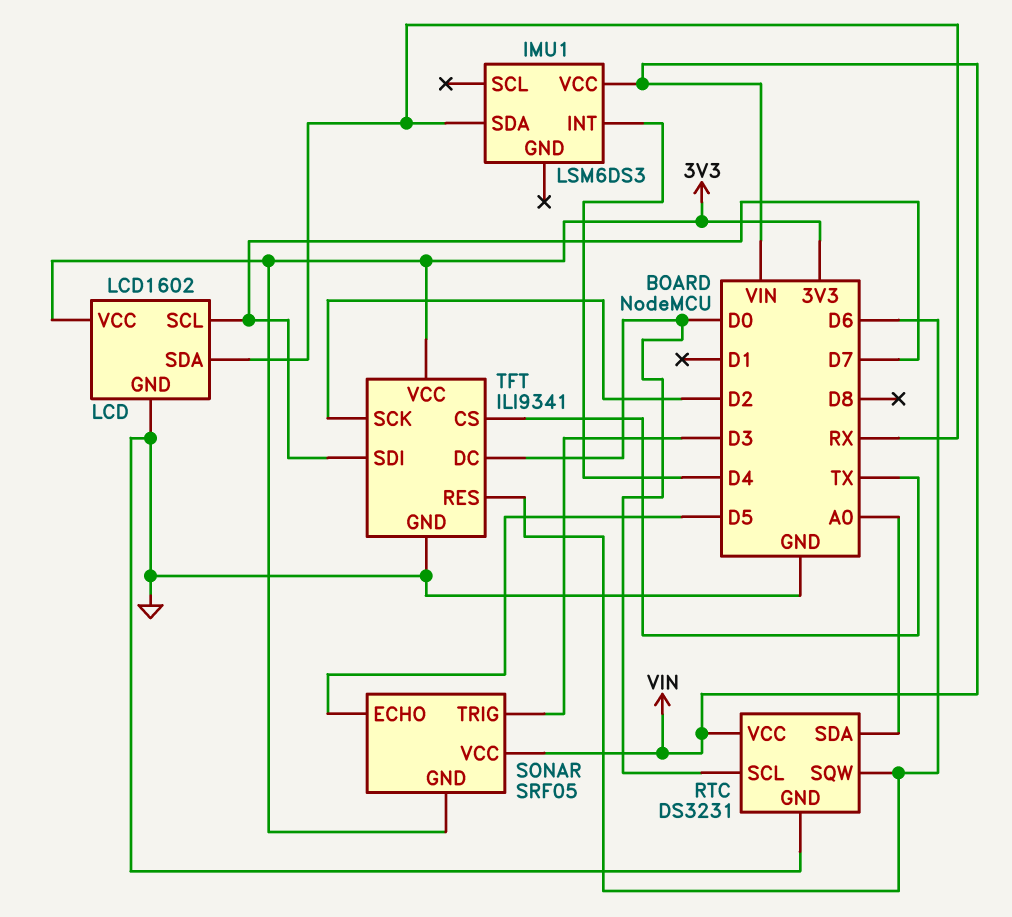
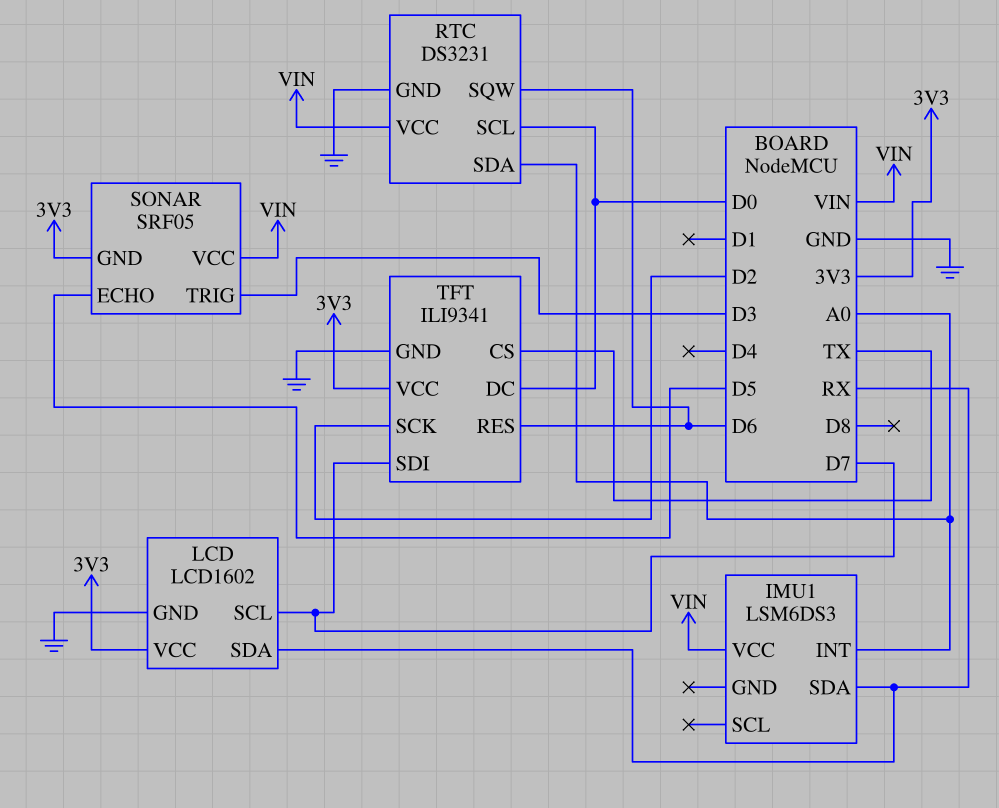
IMU1 pin INT: D4 -> A0

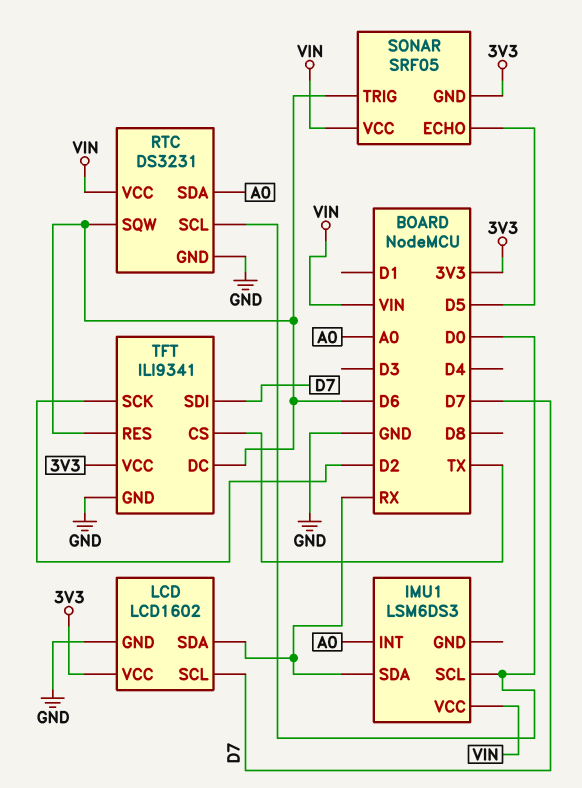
IMU1 pin SCL: none -> D0
SONAR pin TRIG: D3 -> D6
TFT pin DC: D0 -> D6

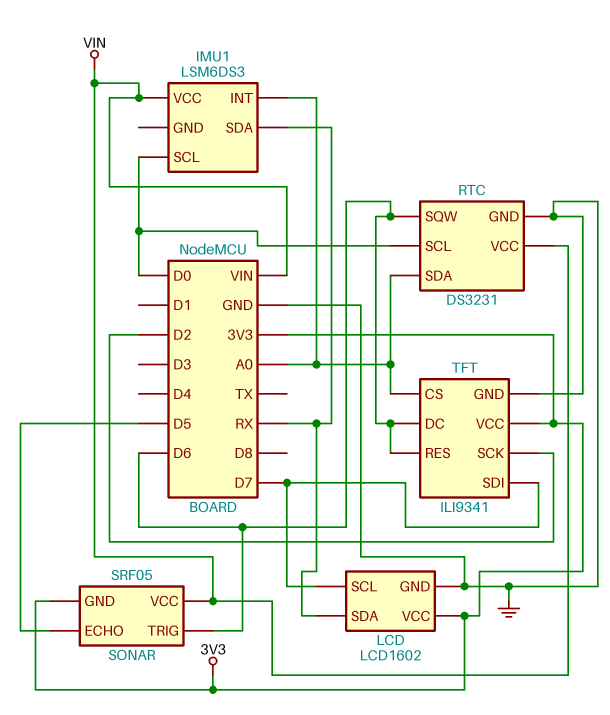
TFT pin CS: TX -> A0

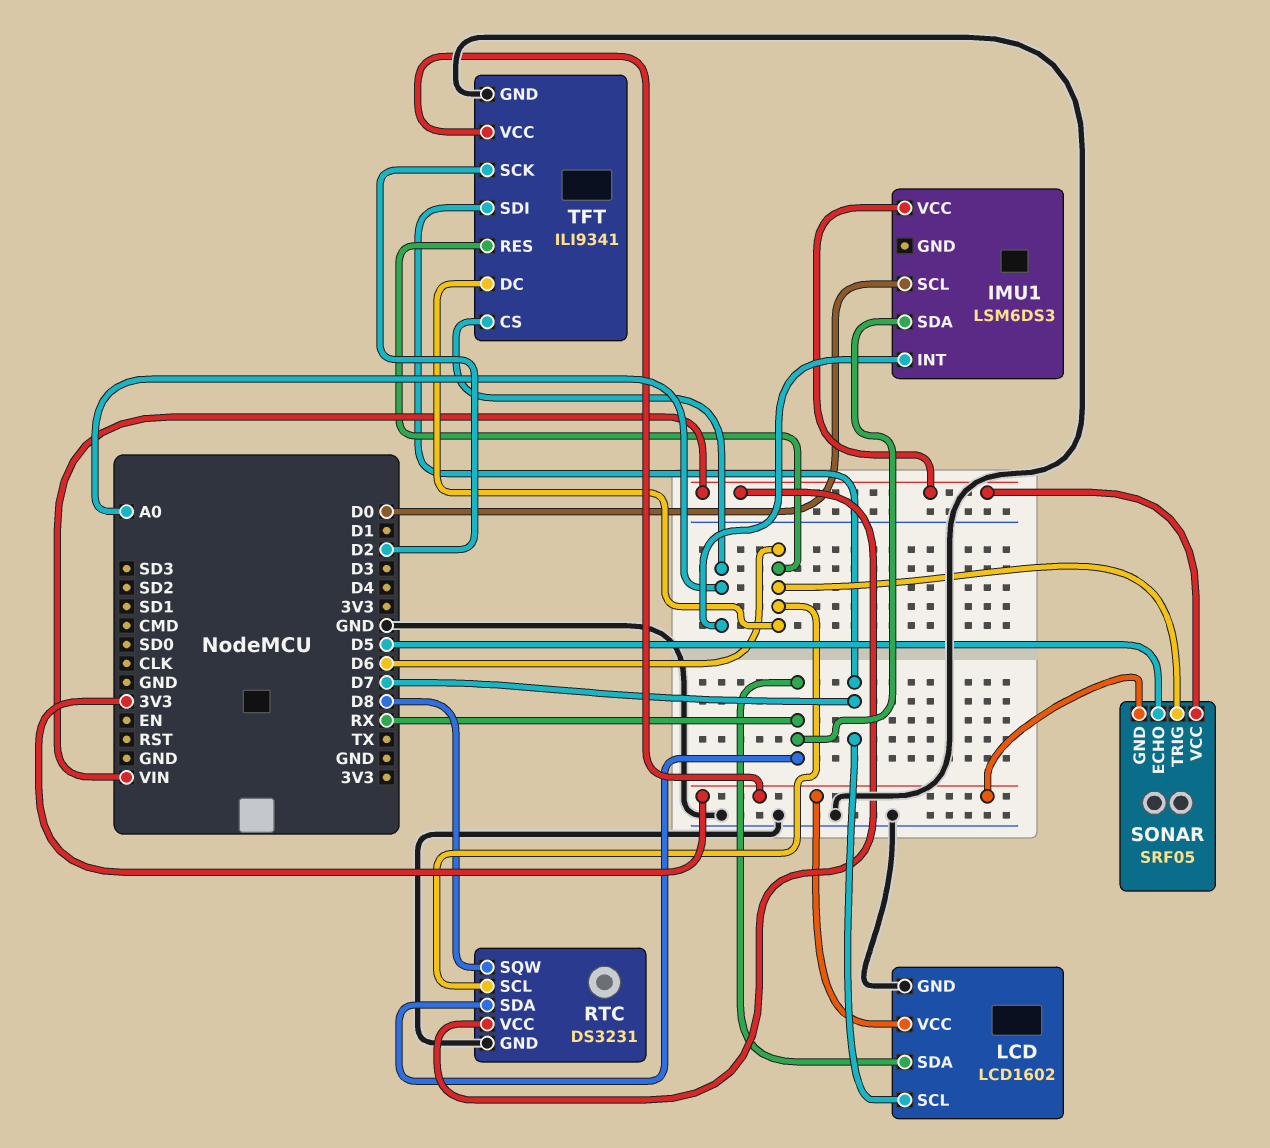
RTC pin SCL: D0 -> D6
RTC pin SDA: A0 -> RX
RTC pin SQW: D6 -> D8

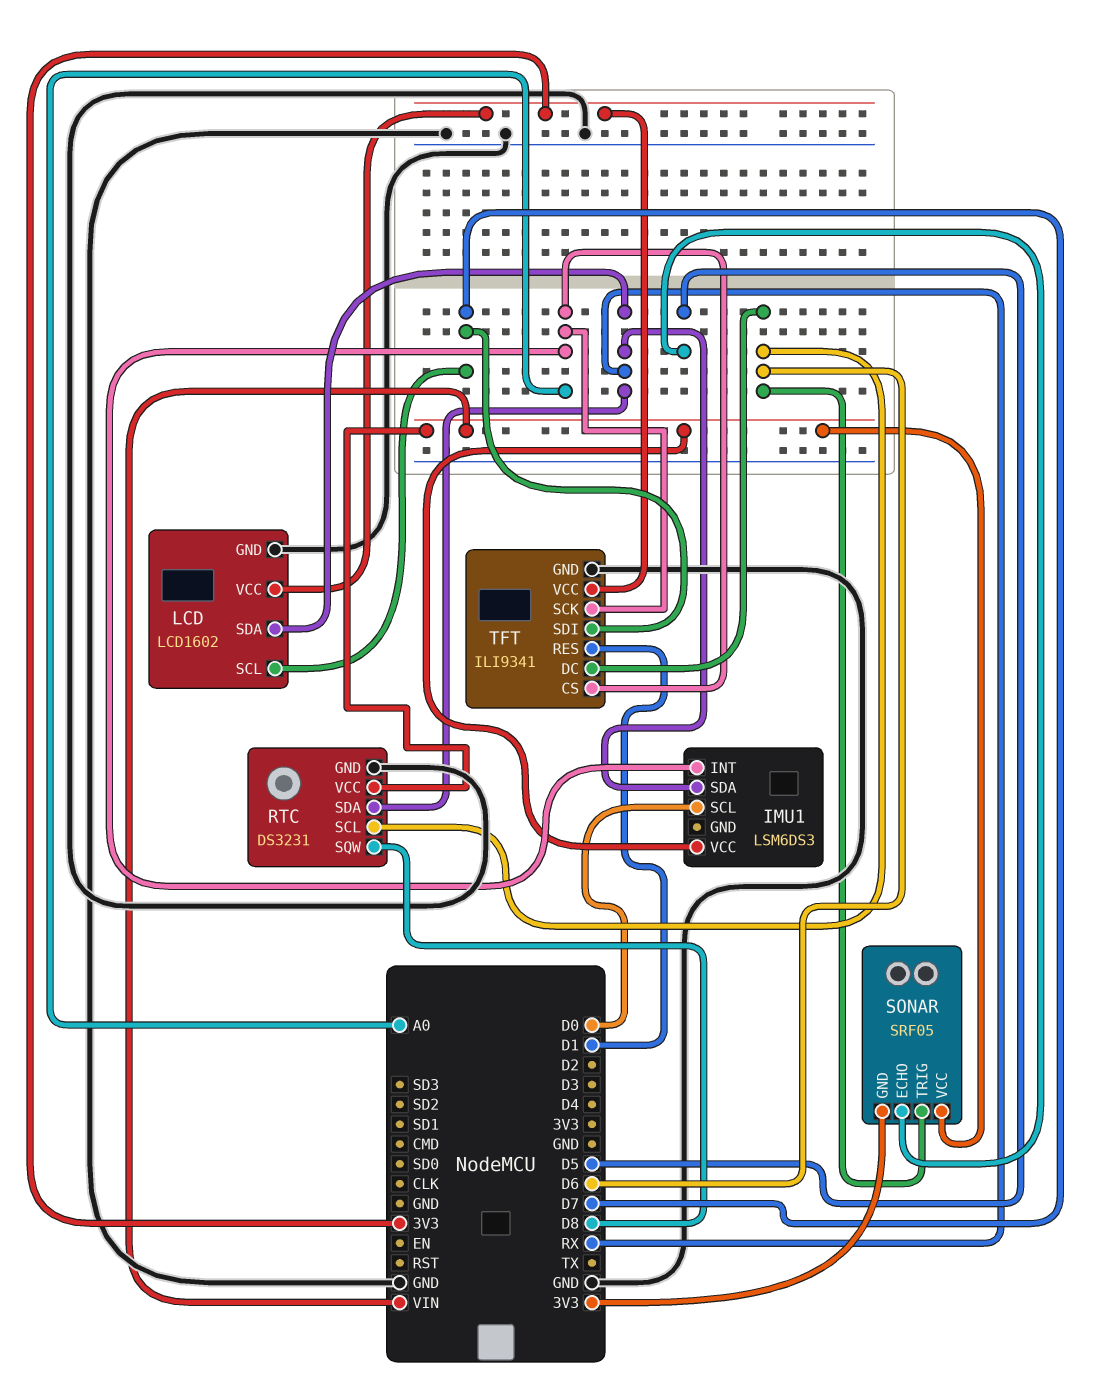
TFT pin RES: D6 -> D1
TFT pin SCK: D2 -> A0

